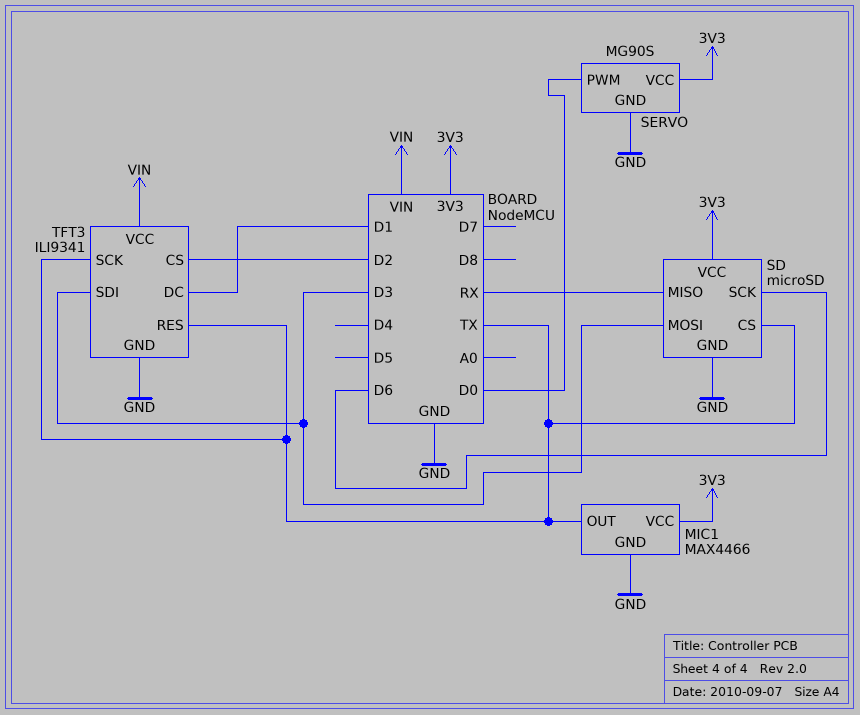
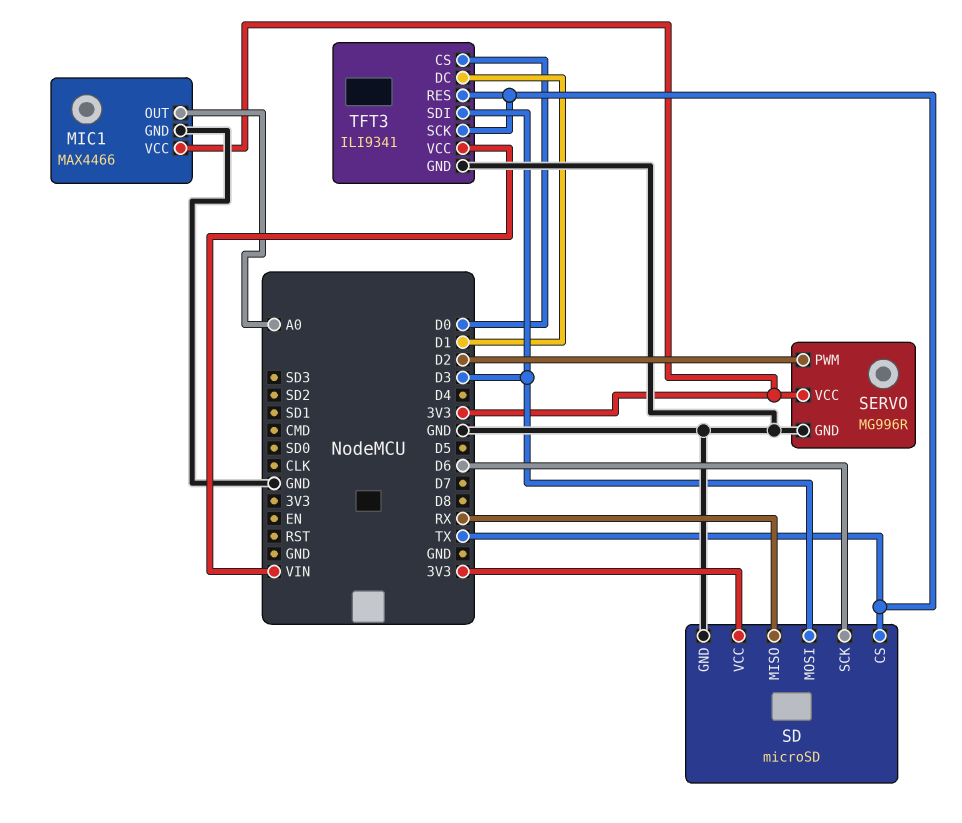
MIC1 pin OUT: TX -> A0
SERVO: MG90S -> MG996R
SERVO pin PWM: D0 -> D2
TFT3 pin CS: D2 -> D0

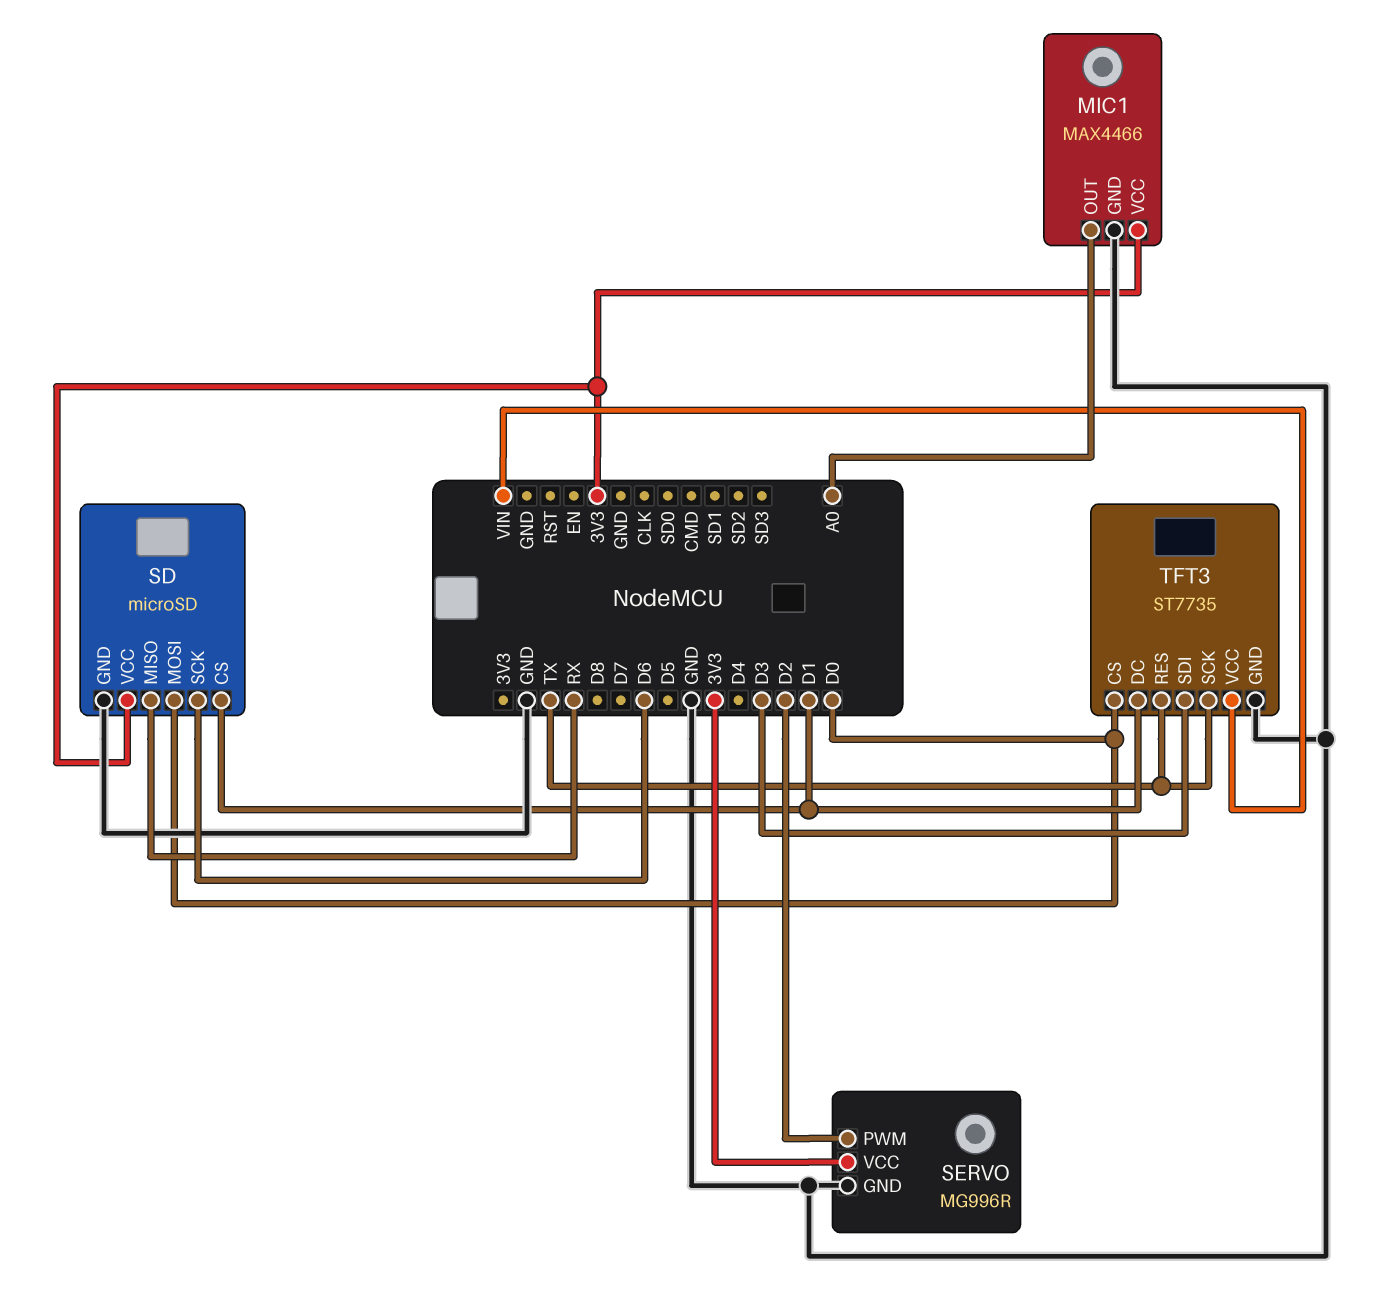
SD pin CS: TX -> D1
SD pin MOSI: D3 -> D0
TFT3: ILI9341 -> ST7735

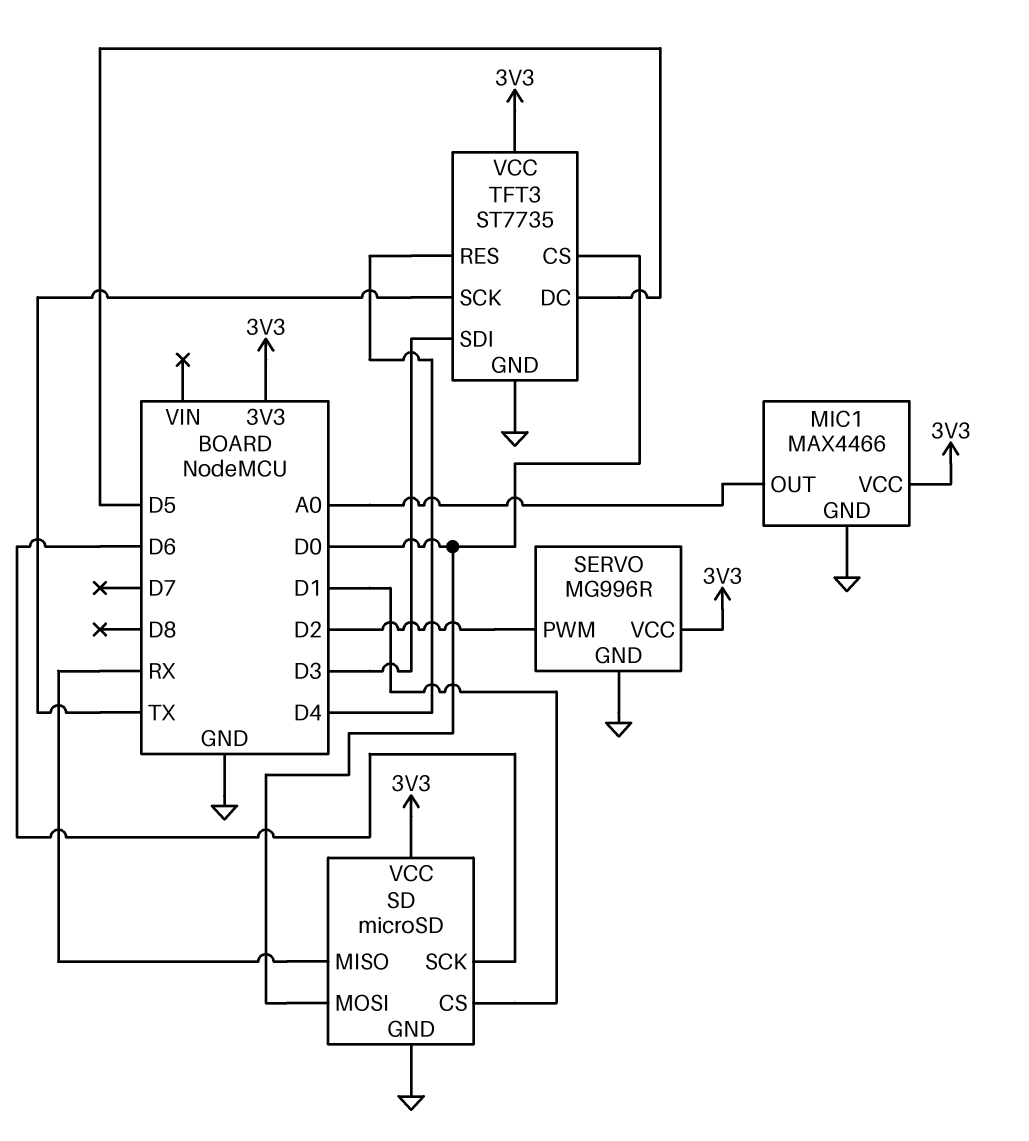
TFT3 pin DC: D1 -> D5
TFT3 pin RES: TX -> D4
TFT3 pin VCC: VIN -> 3V3

